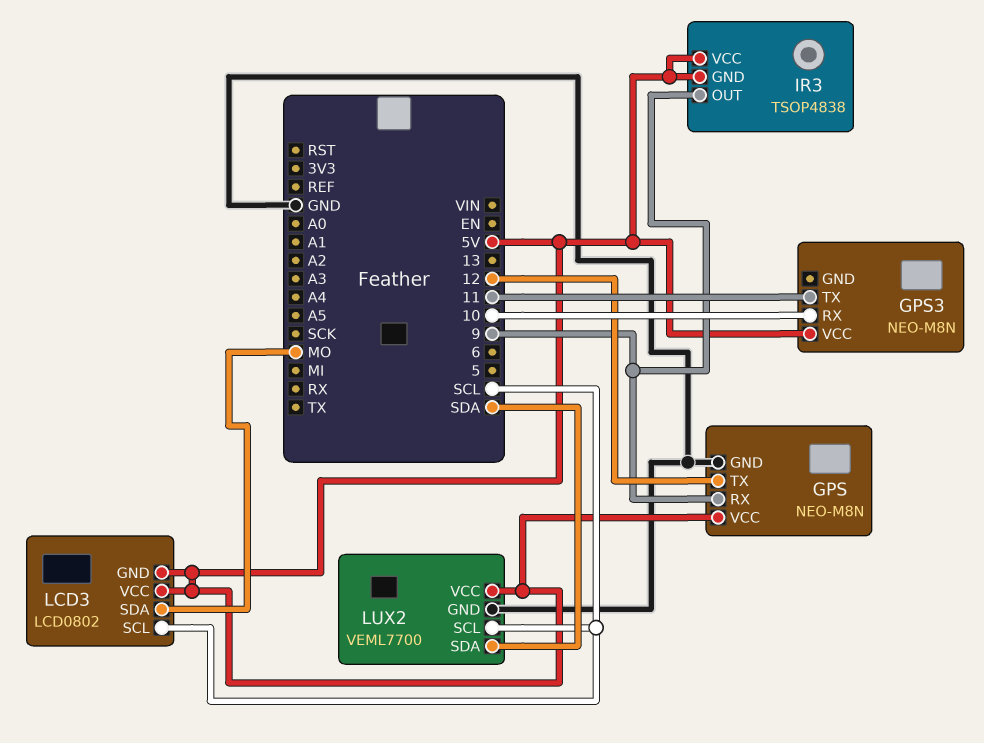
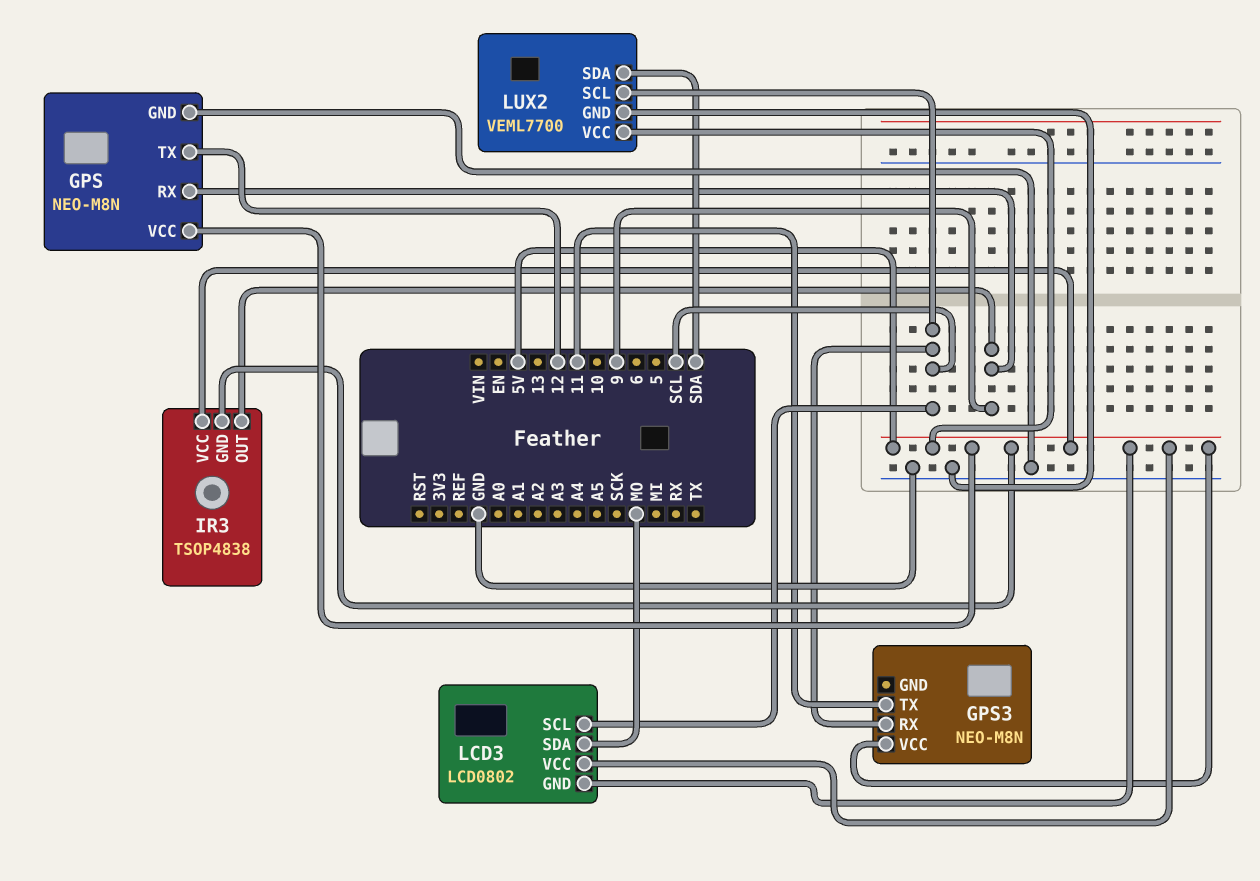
GPS3 pin RX: 10 -> SCL

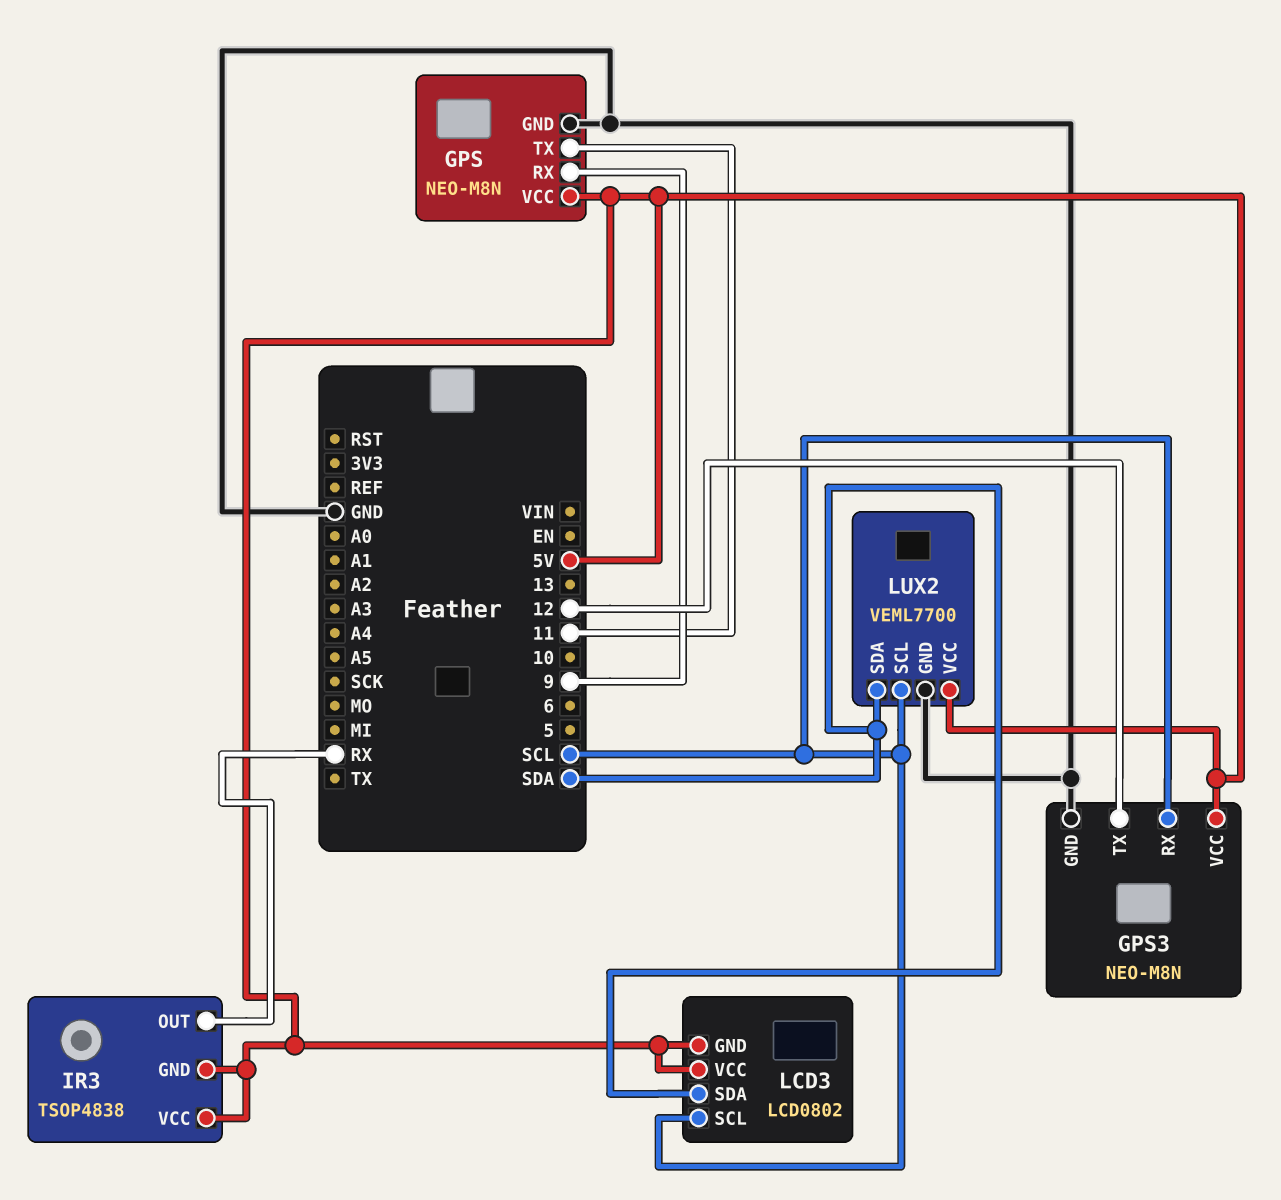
GPS pin TX: 12 -> 11
GPS3 pin GND: none -> GND
GPS3 pin TX: 11 -> 12
IR3 pin OUT: 9 -> RX
LCD3 pin SDA: MO -> SDA

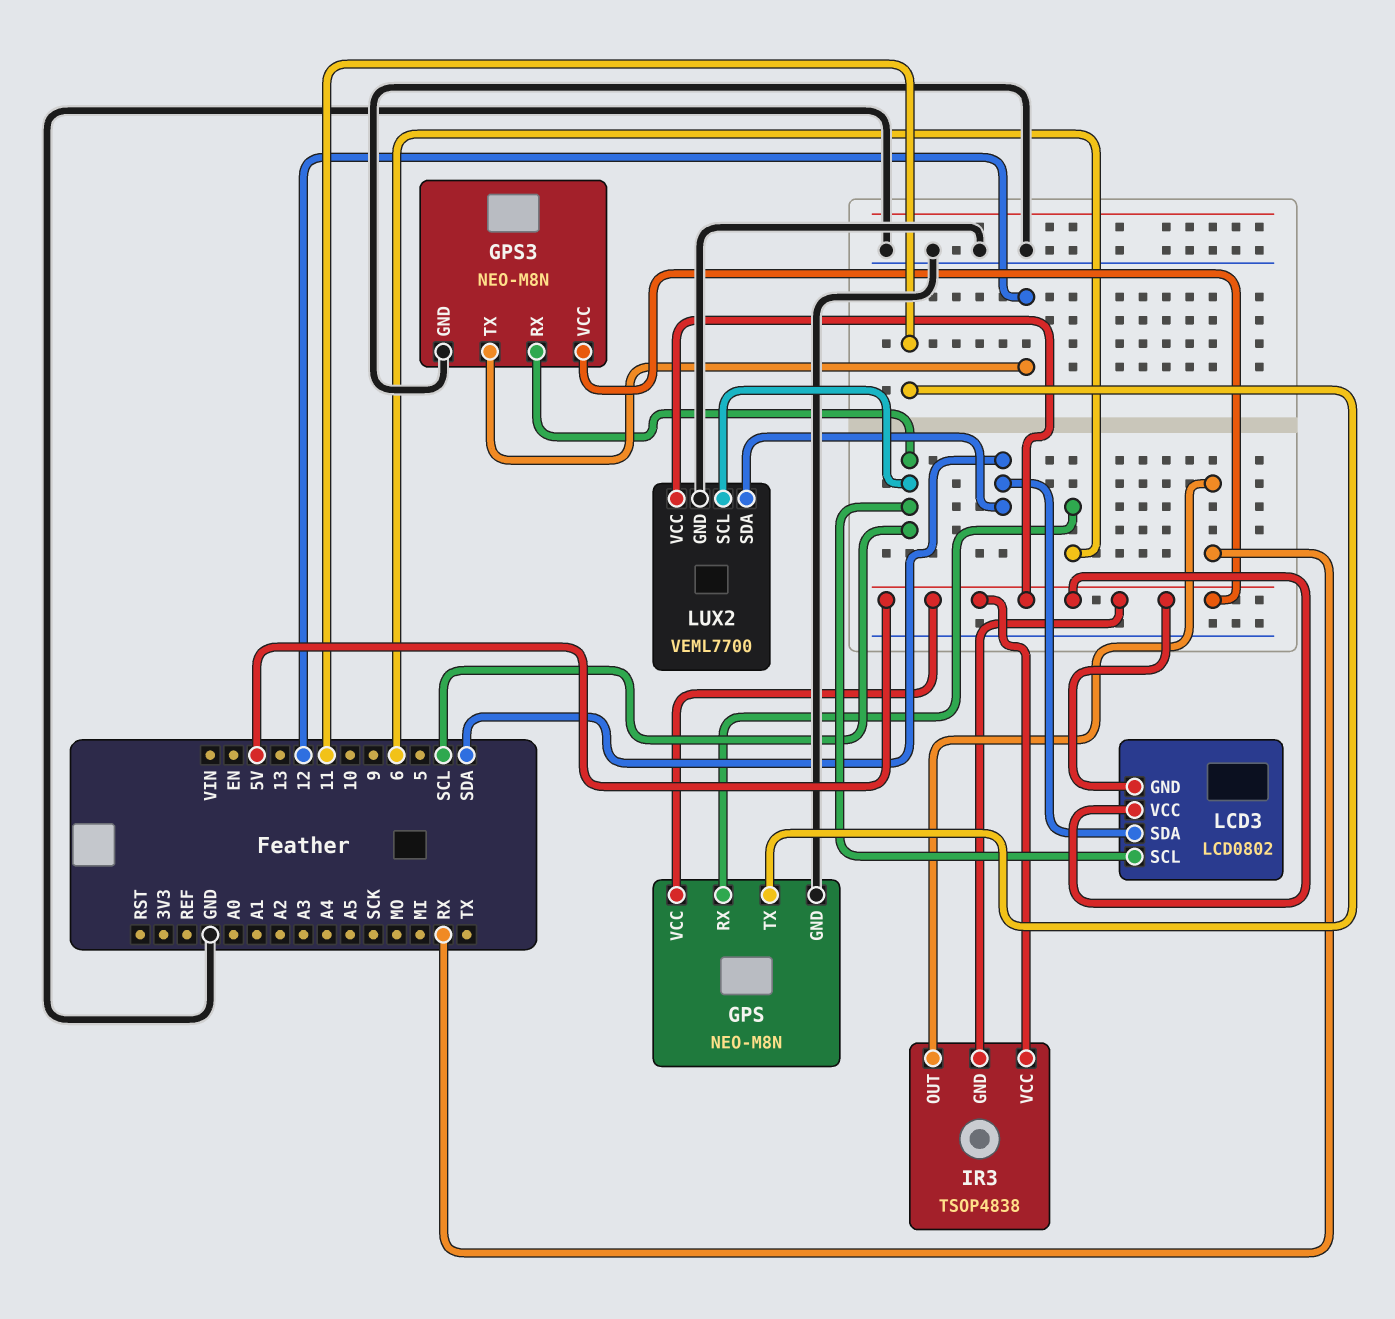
GPS pin RX: 9 -> 6

